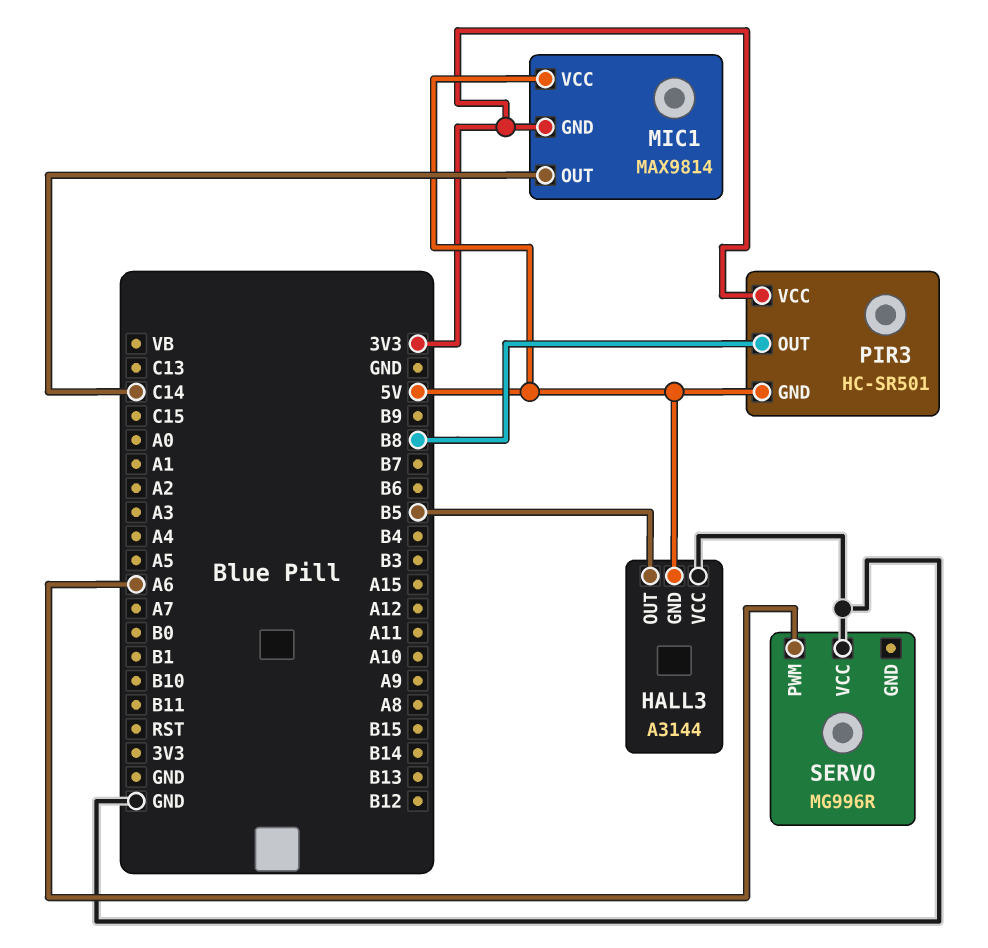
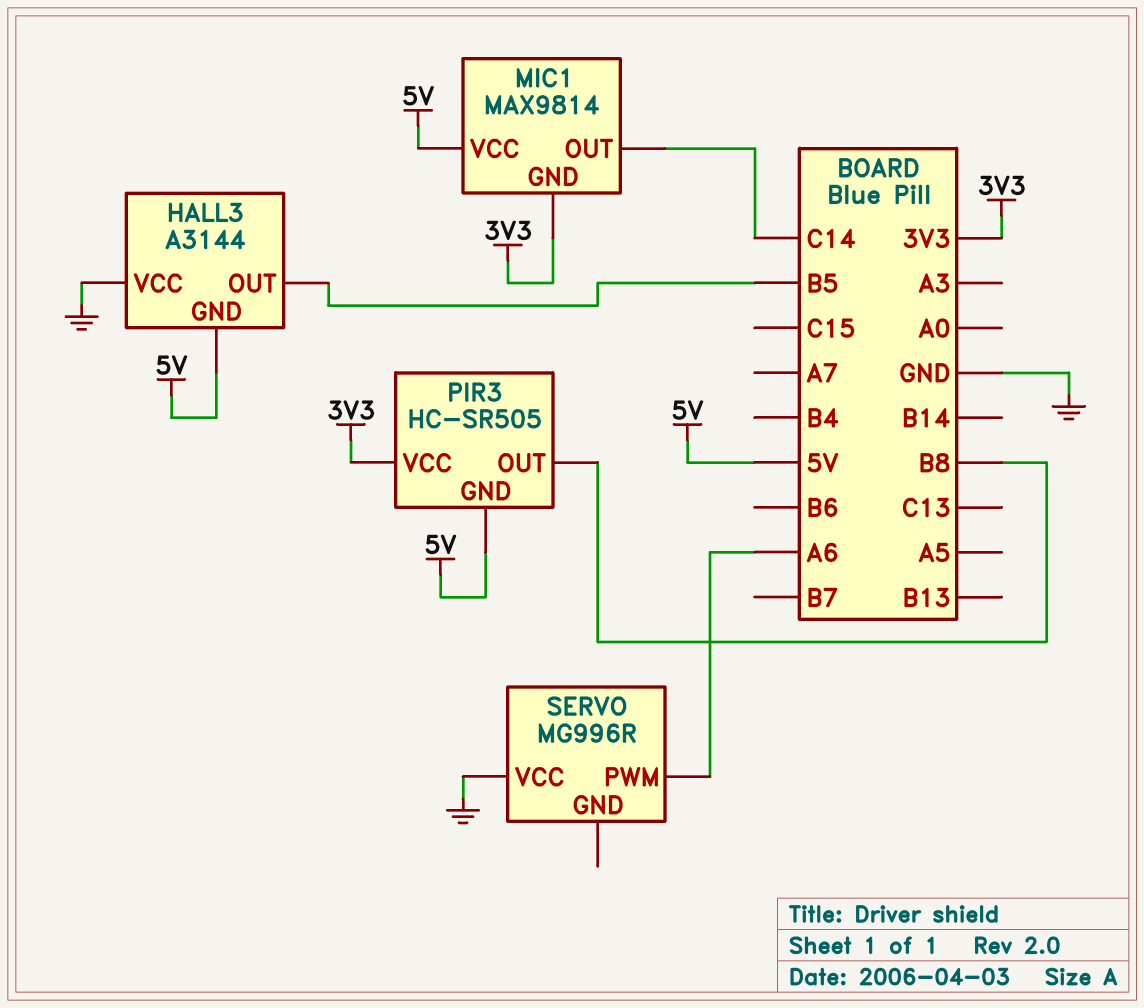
PIR3: HC-SR501 -> HC-SR505

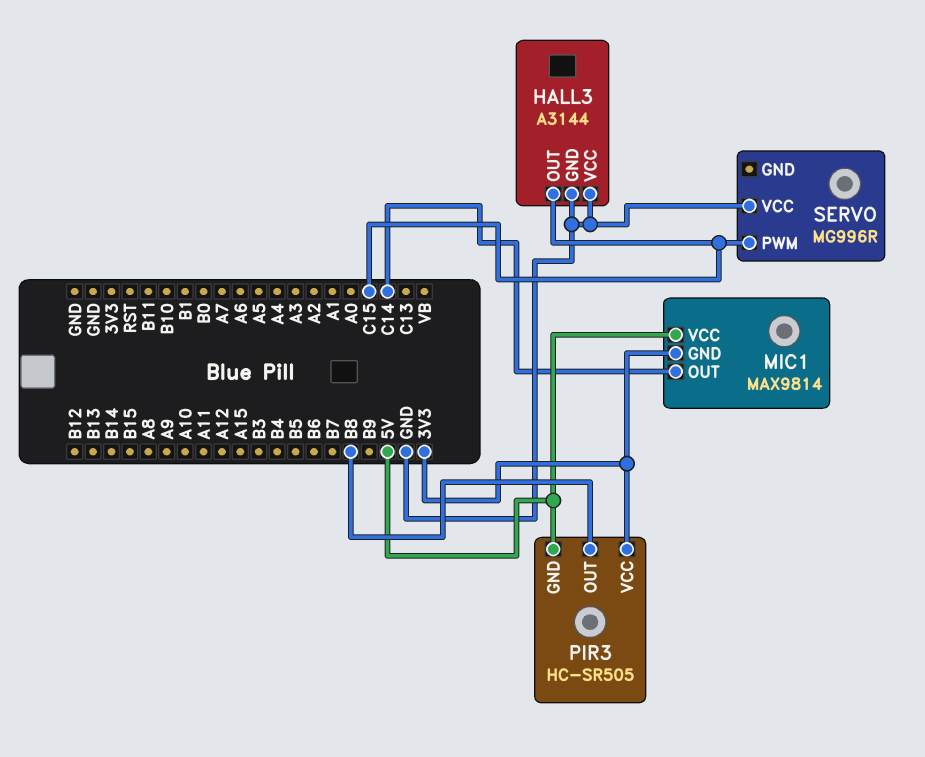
HALL3 pin GND: 5V -> GND
HALL3 pin OUT: B5 -> C15
SERVO pin PWM: A6 -> C15

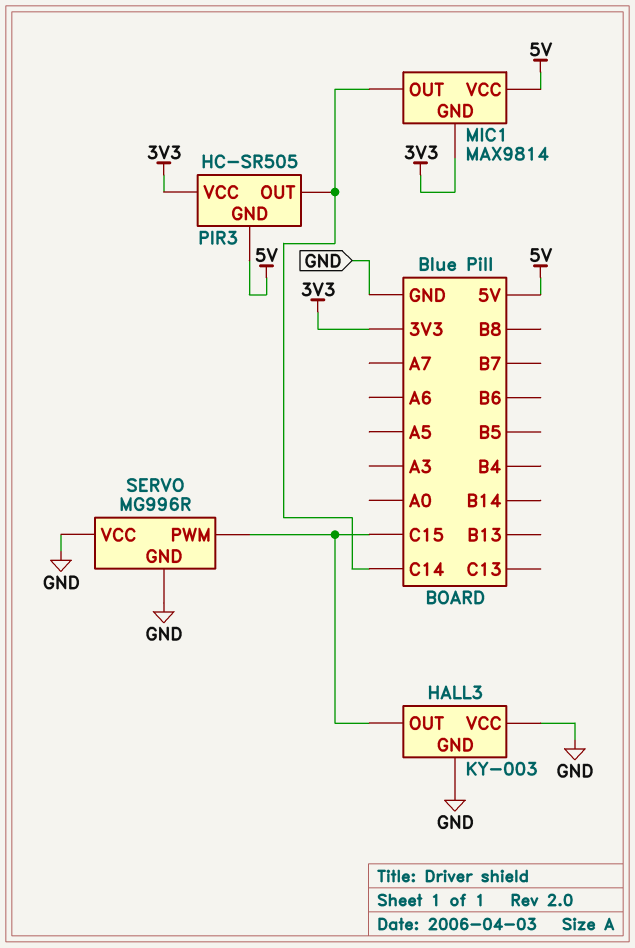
HALL3: A3144 -> KY-003
PIR3 pin OUT: B8 -> C14
SERVO pin GND: none -> GND

